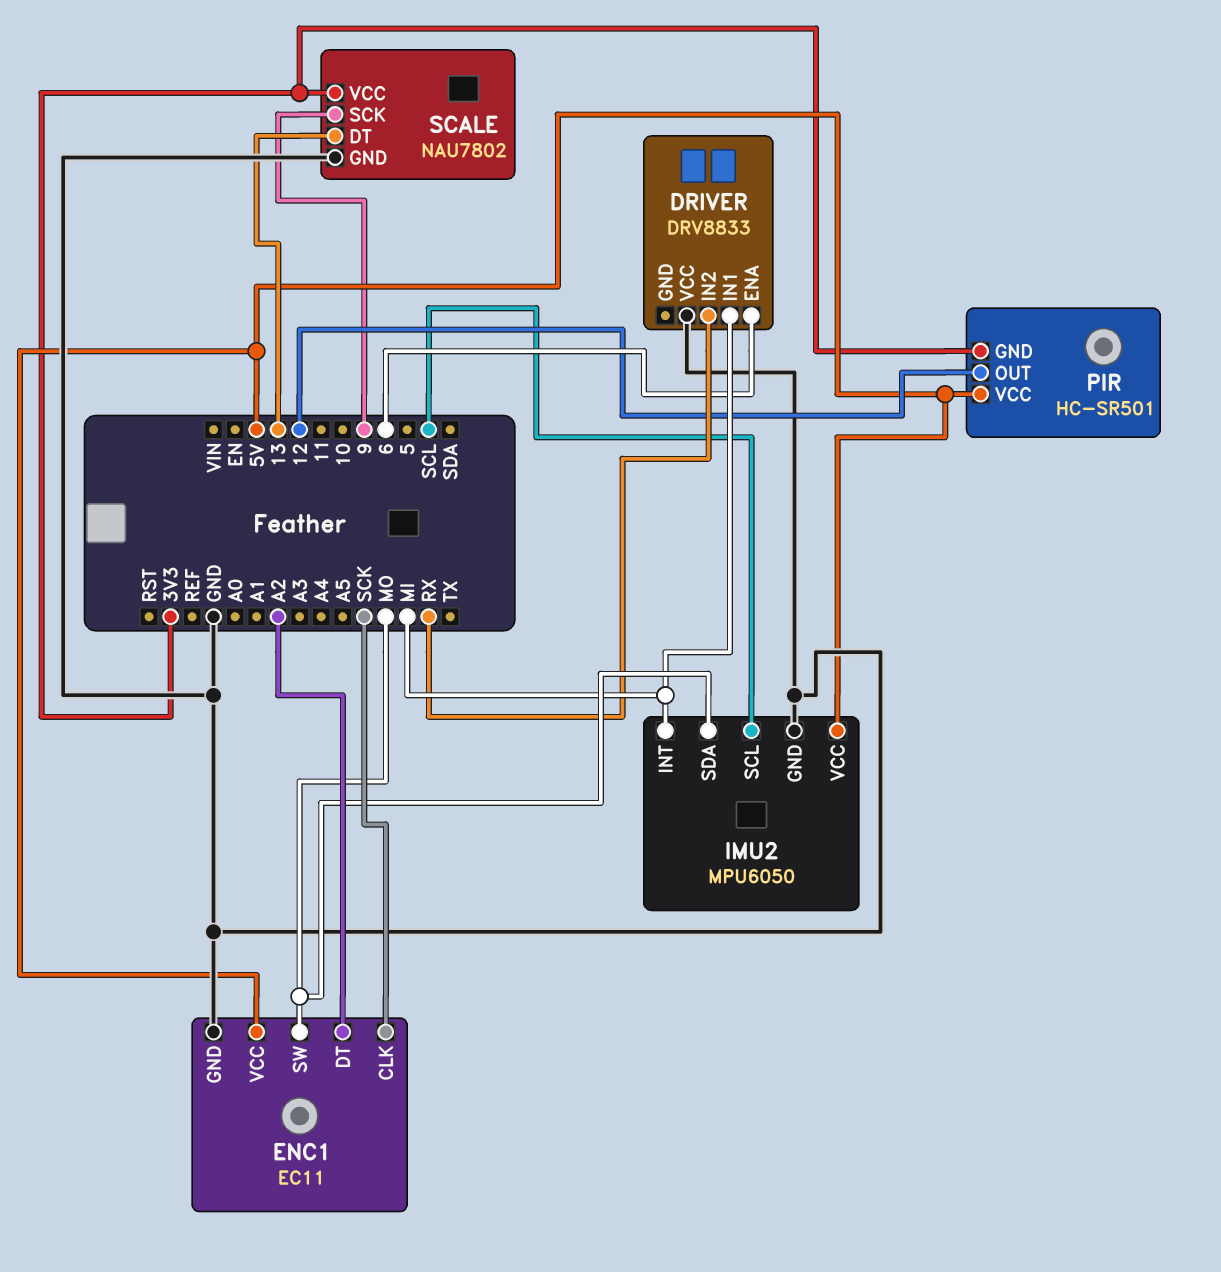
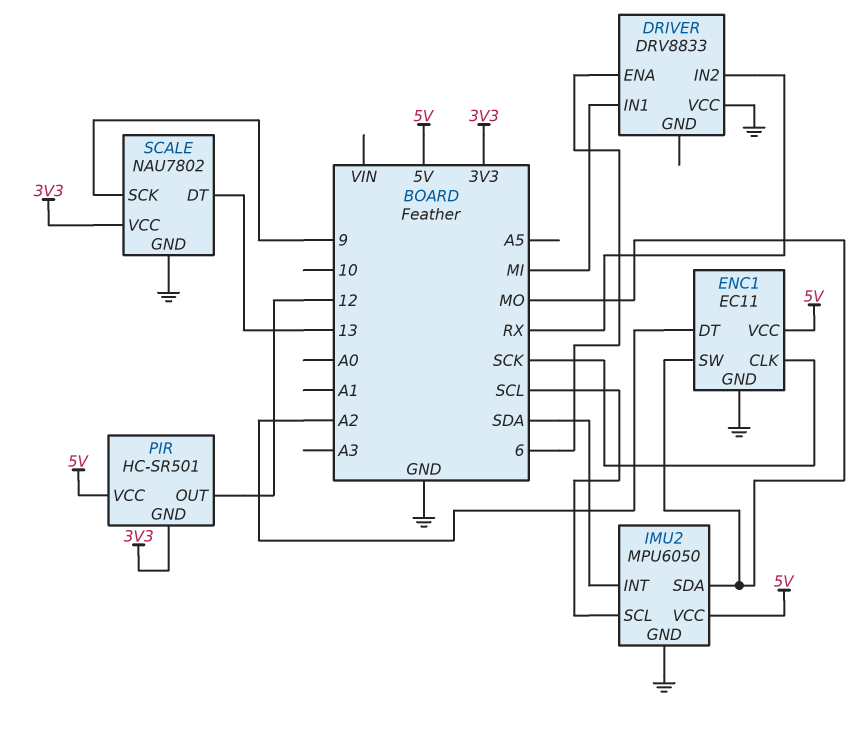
IMU2 pin INT: MI -> SDA

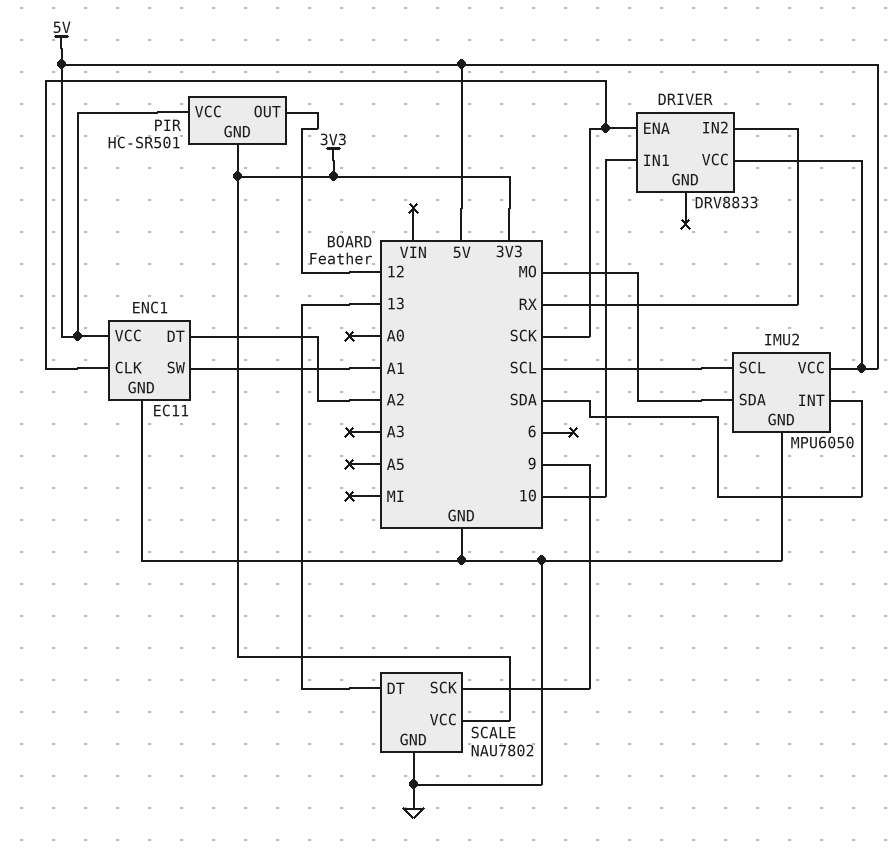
DRIVER pin ENA: 6 -> SCK
DRIVER pin IN1: MI -> 10
DRIVER pin VCC: GND -> 5V
ENC1 pin SW: MO -> A1

